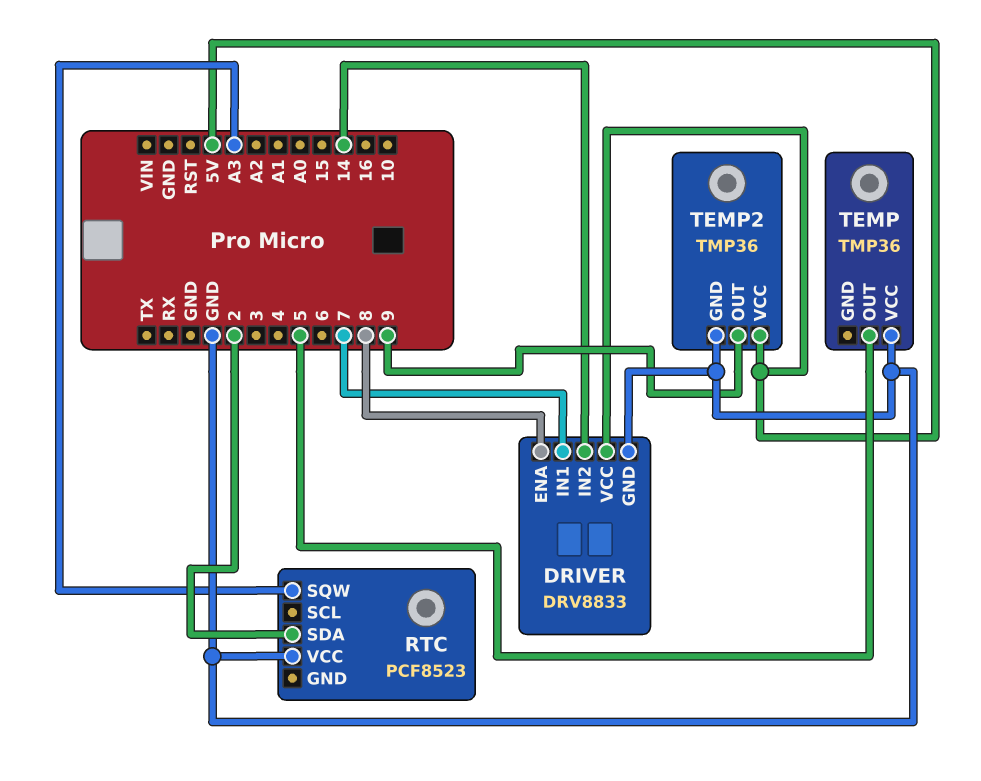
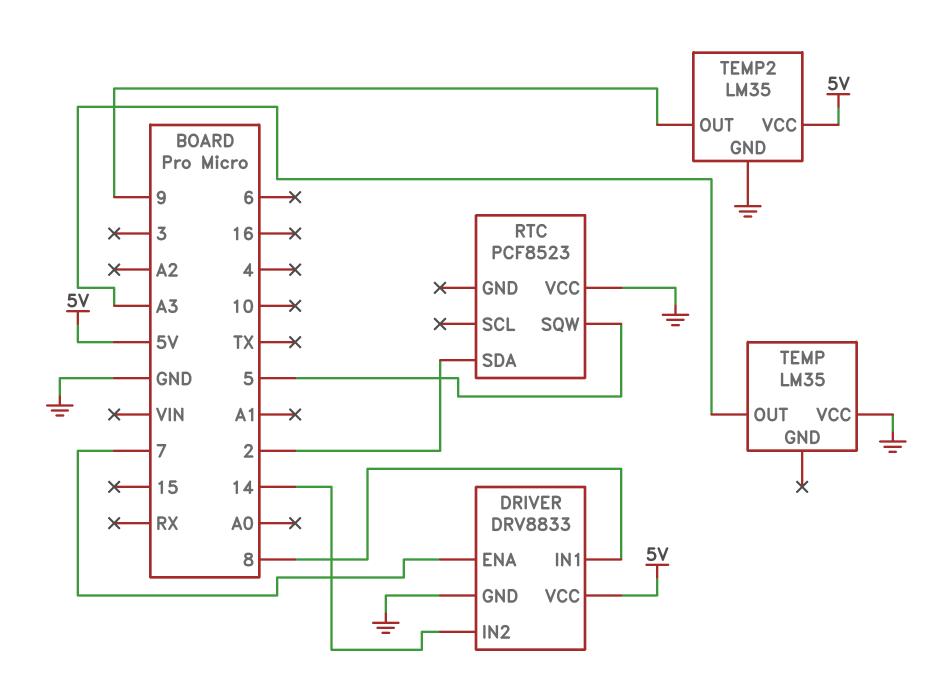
DRIVER pin ENA: 8 -> 7
DRIVER pin IN1: 7 -> 8
RTC pin SQW: A3 -> 5
TEMP: TMP36 -> LM35
TEMP pin OUT: 5 -> A3
TEMP2: TMP36 -> LM35

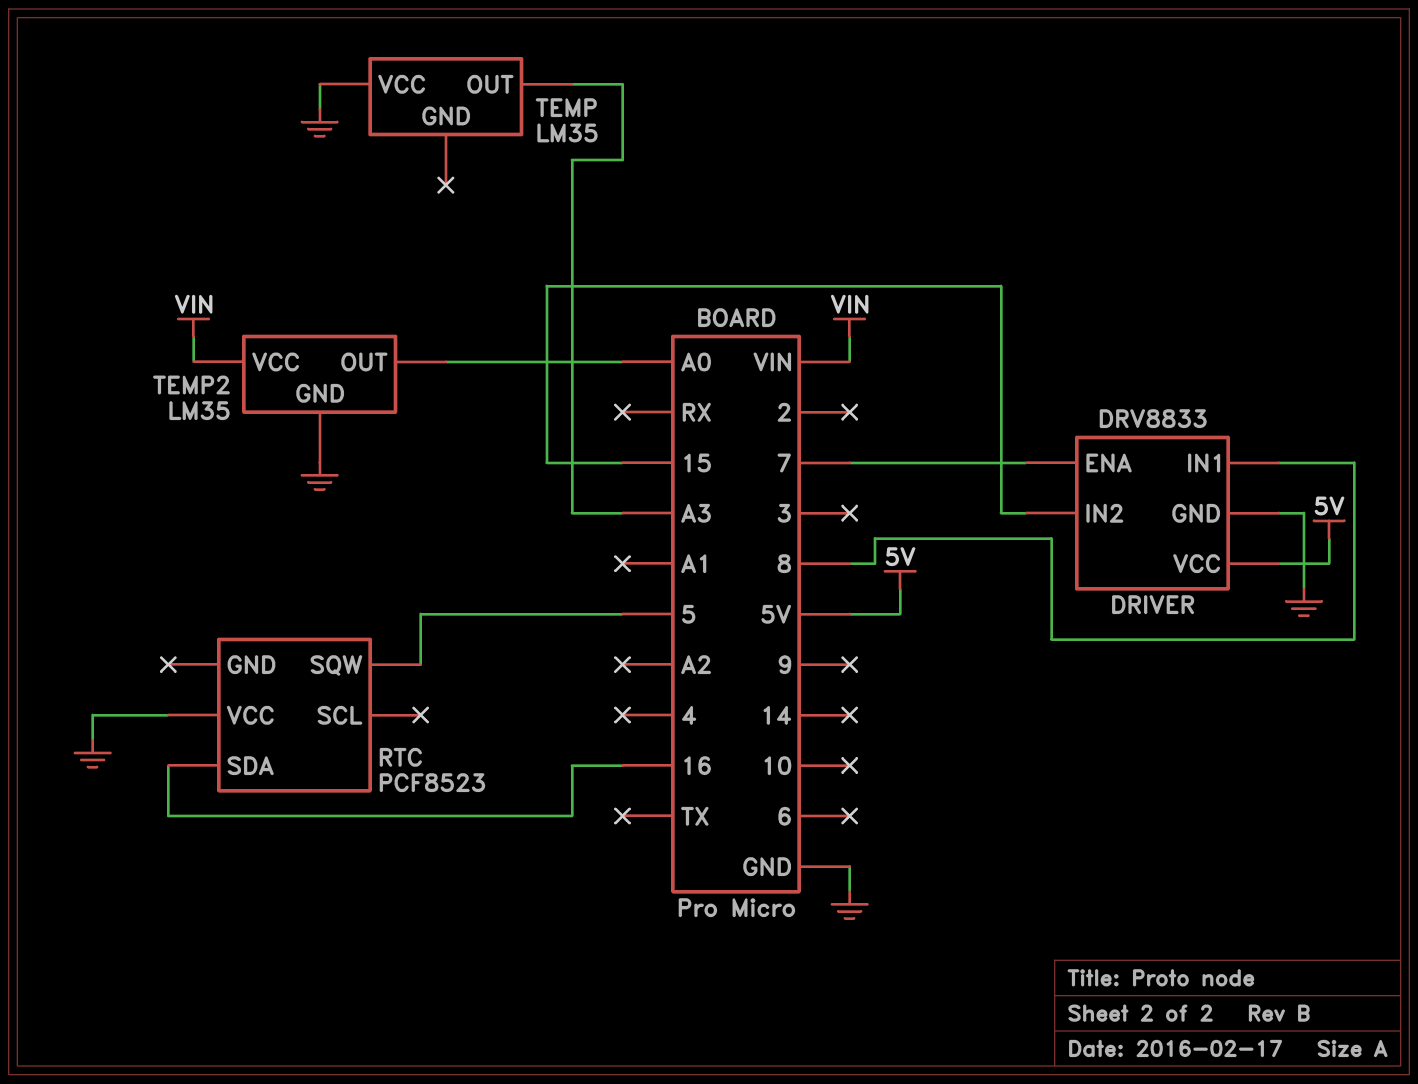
DRIVER pin IN2: 14 -> 15
RTC pin SDA: 2 -> 16
TEMP2 pin OUT: 9 -> A0
TEMP2 pin VCC: 5V -> VIN

